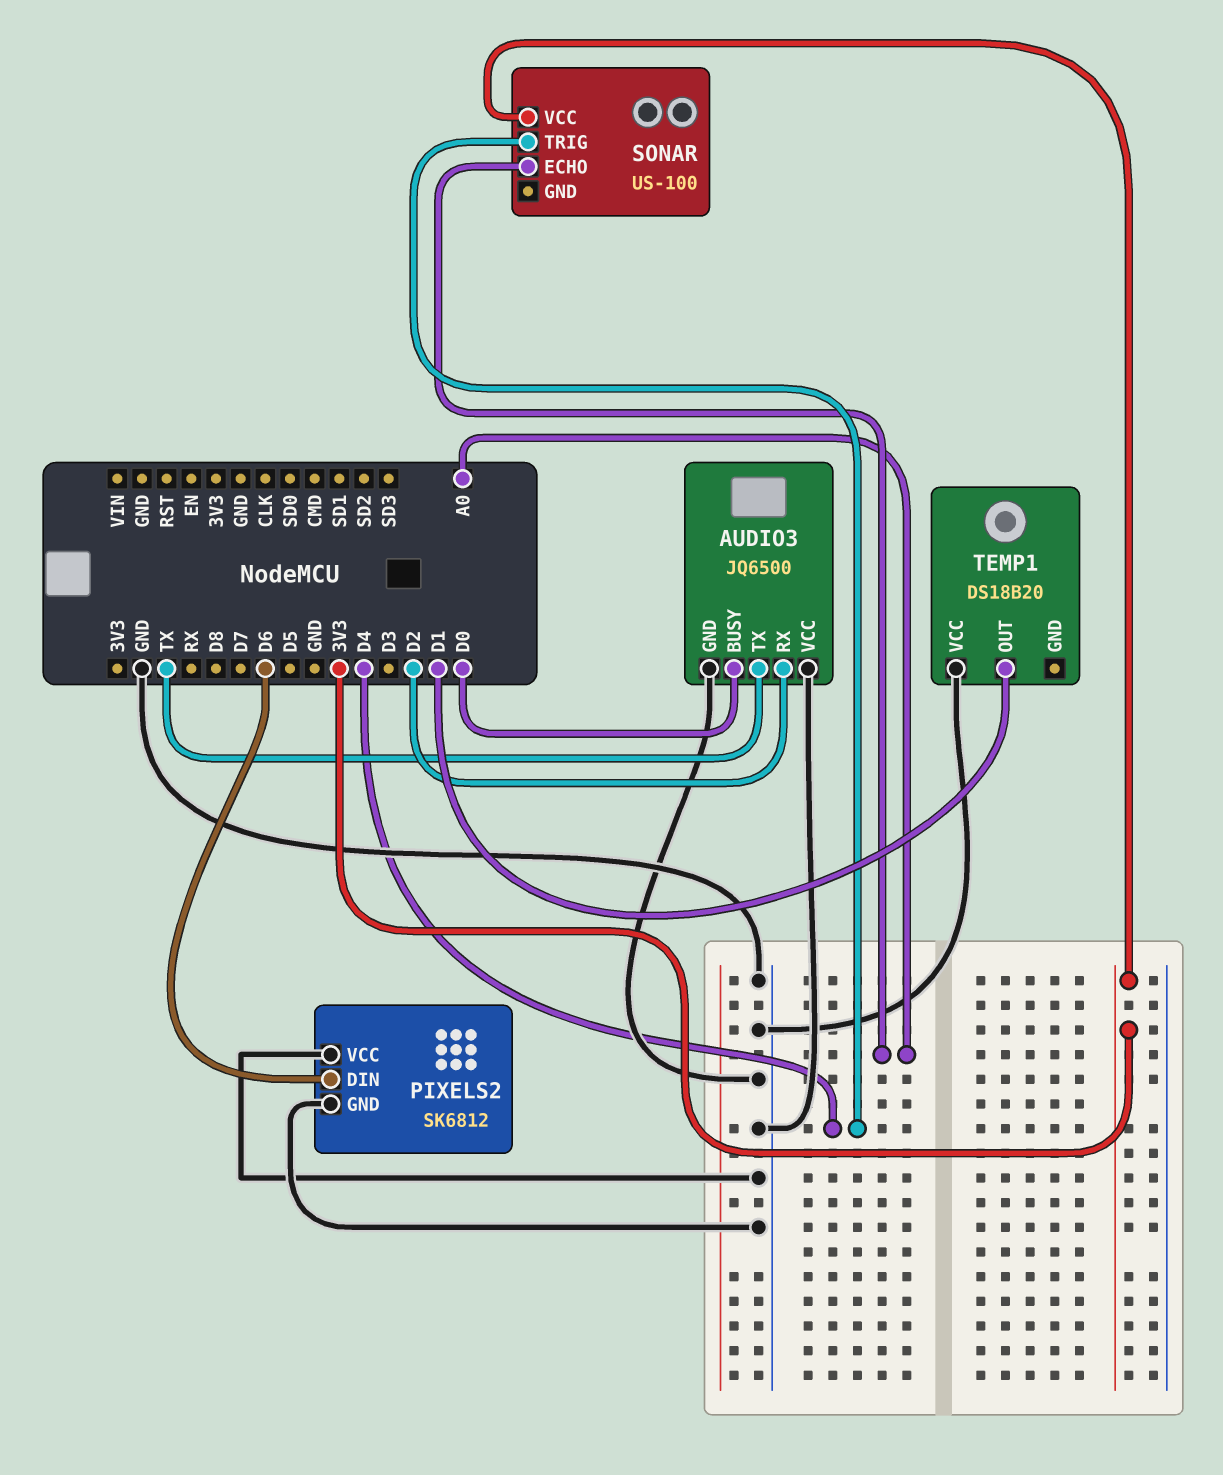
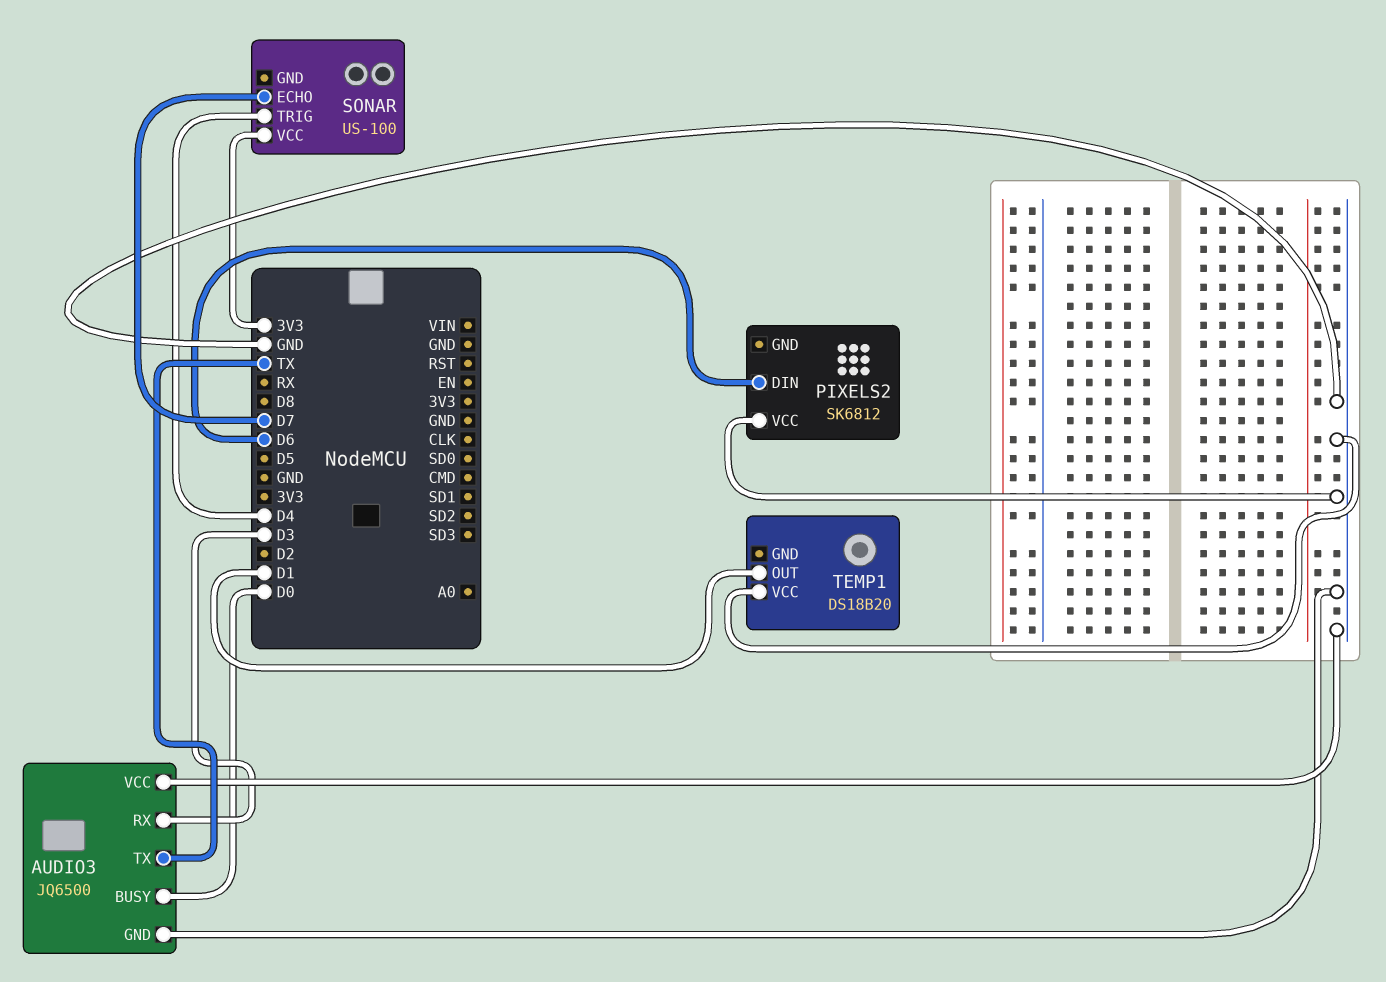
AUDIO3 pin RX: D2 -> D3
PIXELS2 pin GND: GND -> none
SONAR pin ECHO: A0 -> D7

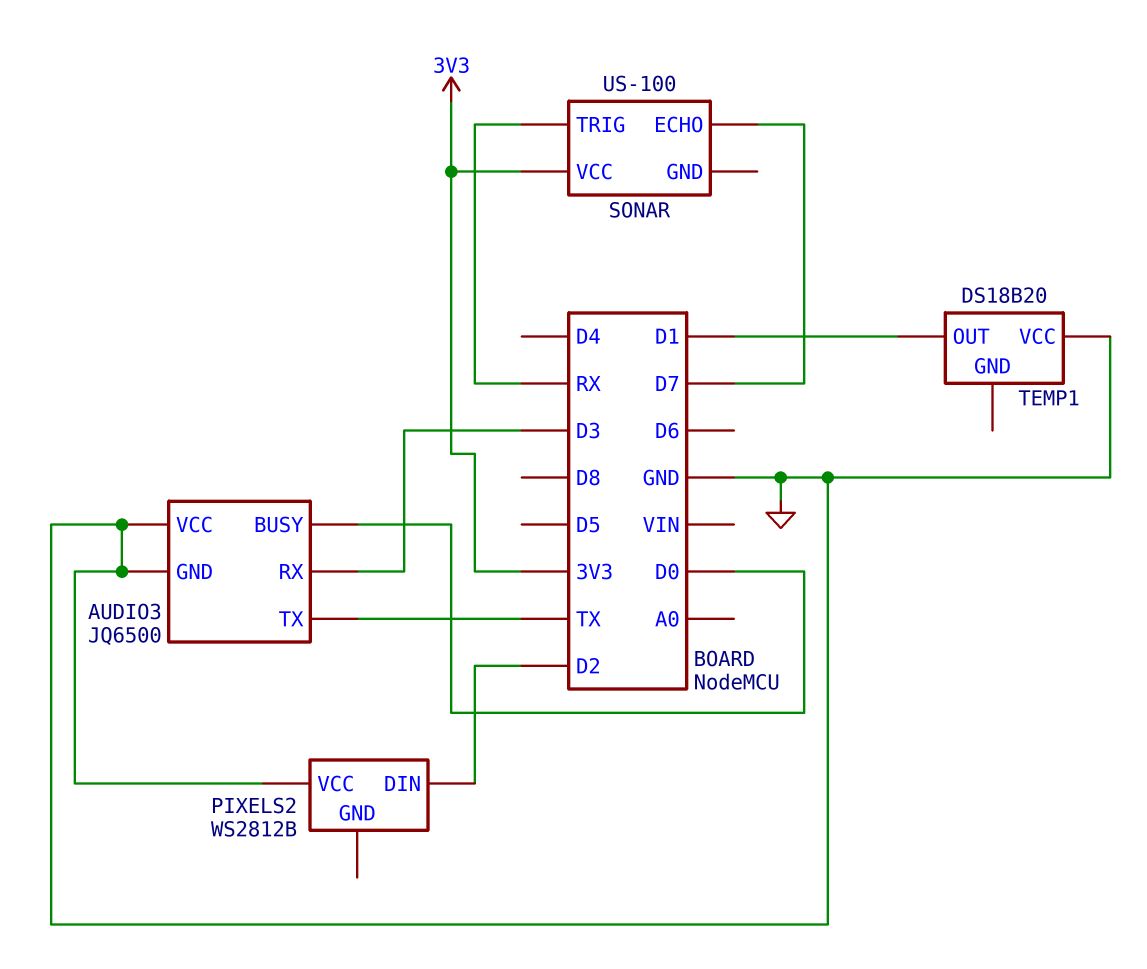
PIXELS2: SK6812 -> WS2812B
PIXELS2 pin DIN: D6 -> D2
SONAR pin TRIG: D4 -> RX

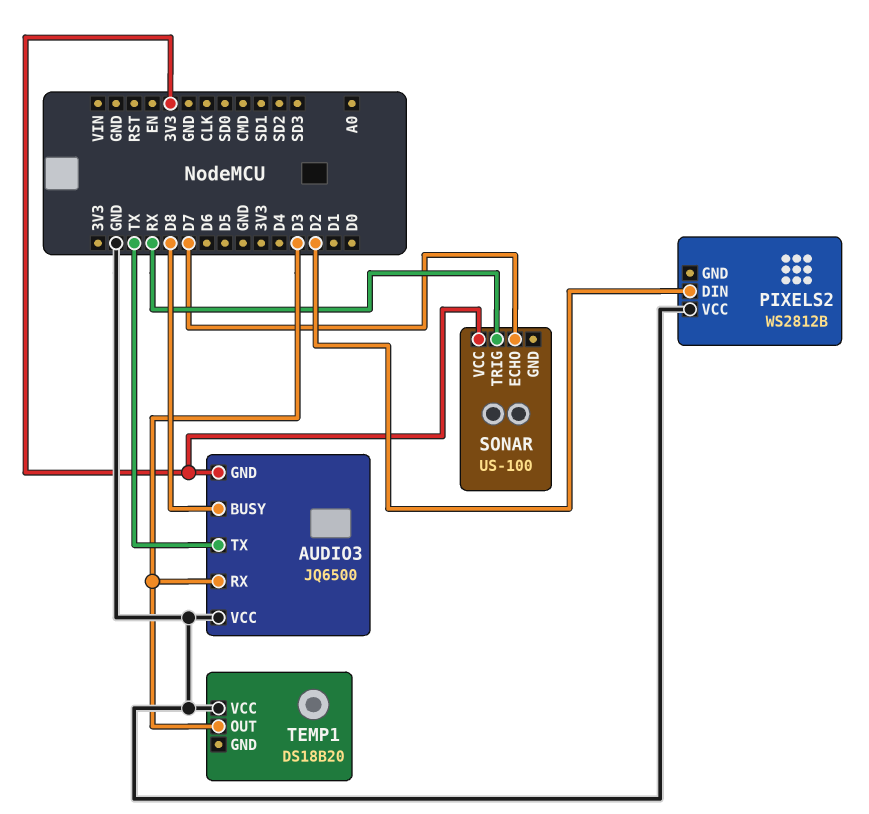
AUDIO3 pin BUSY: D0 -> D8
AUDIO3 pin GND: GND -> 3V3
TEMP1 pin OUT: D1 -> D3

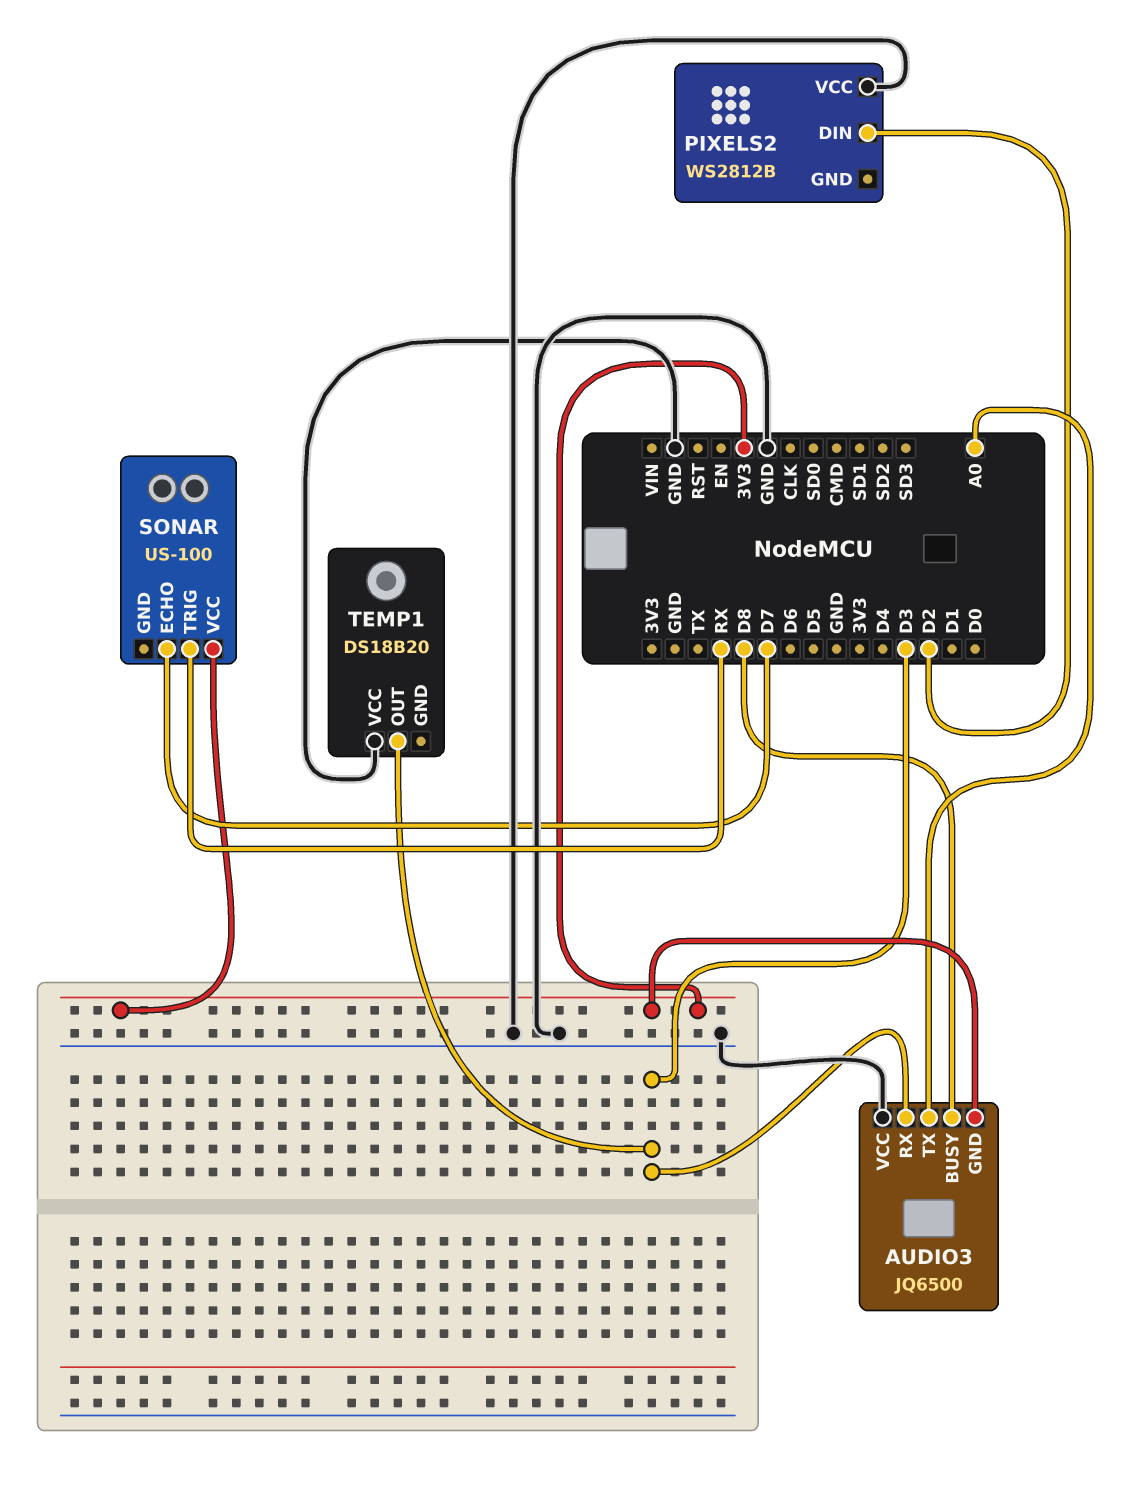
AUDIO3 pin TX: TX -> A0

